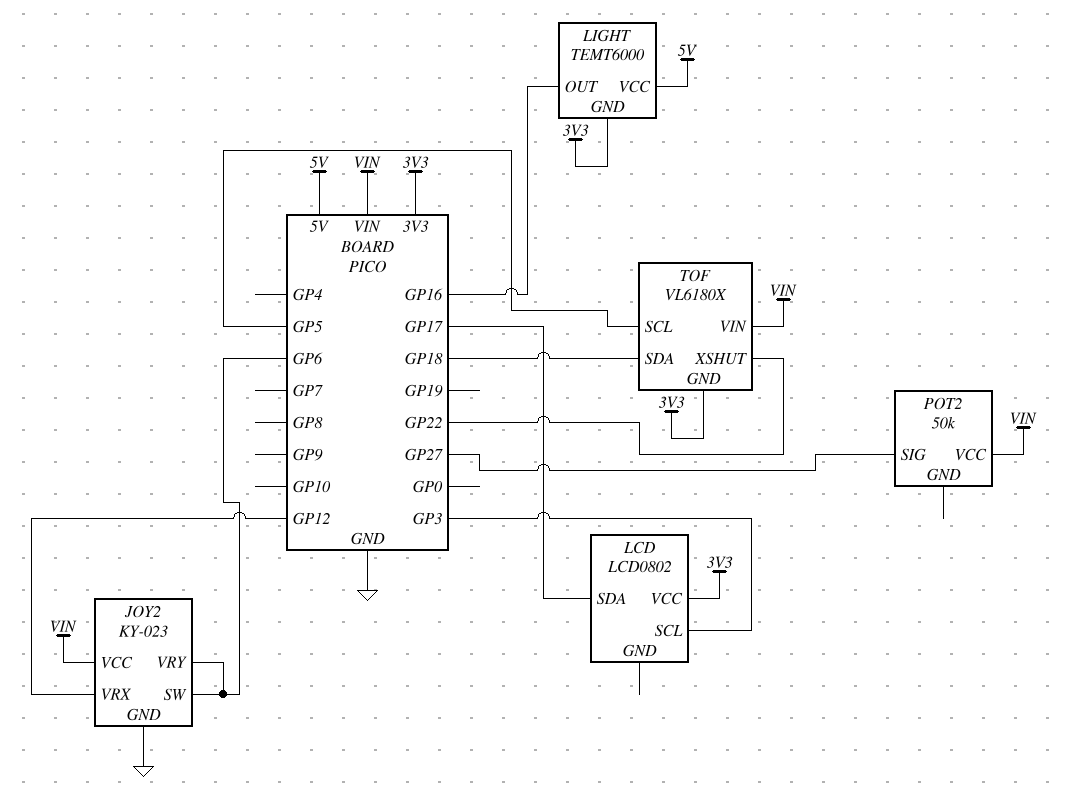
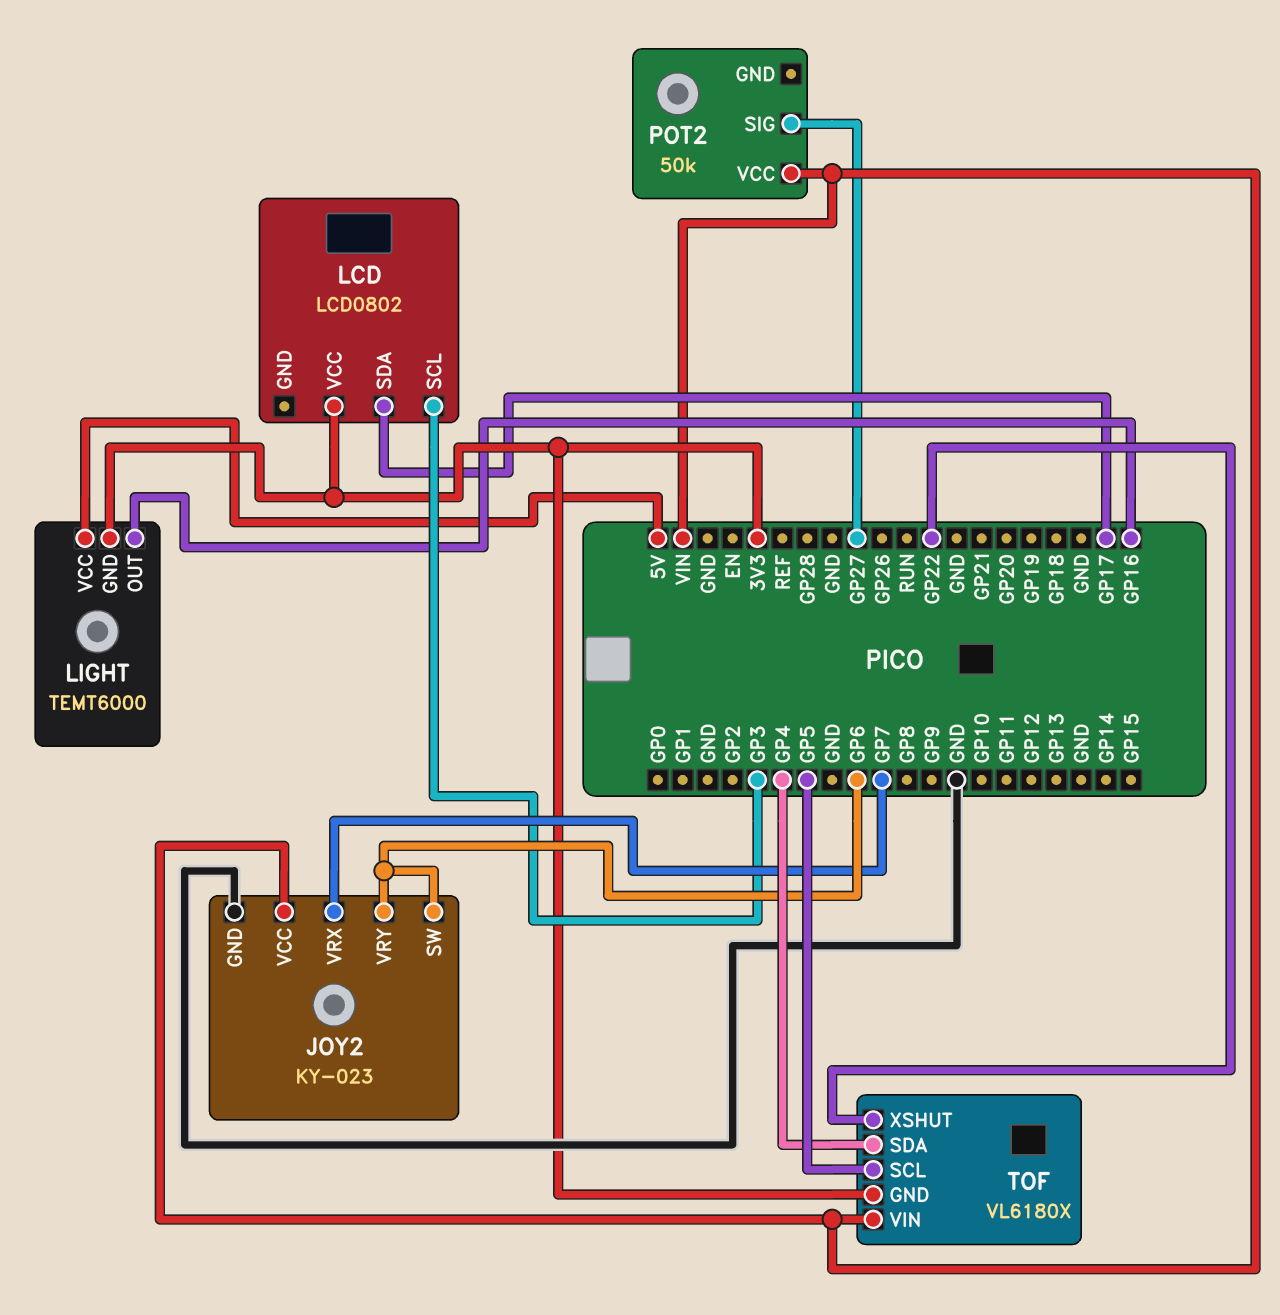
JOY2 pin VRX: GP12 -> GP7
TOF pin SDA: GP18 -> GP4

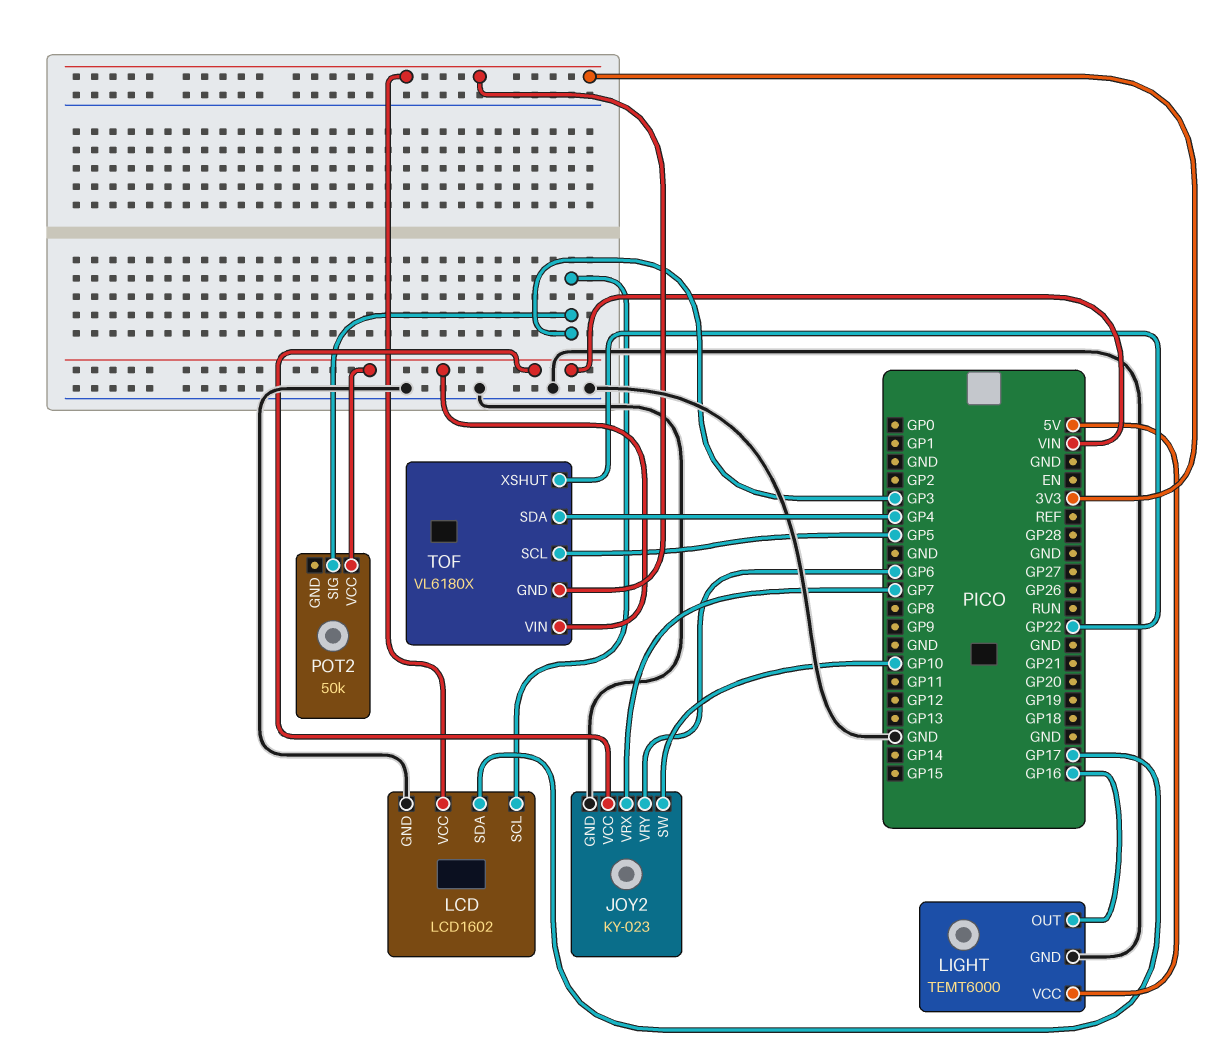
JOY2 pin SW: GP6 -> GP10
LCD: LCD0802 -> LCD1602
LCD pin GND: none -> GND
LIGHT pin GND: 3V3 -> GND
POT2 pin SIG: GP27 -> GP3

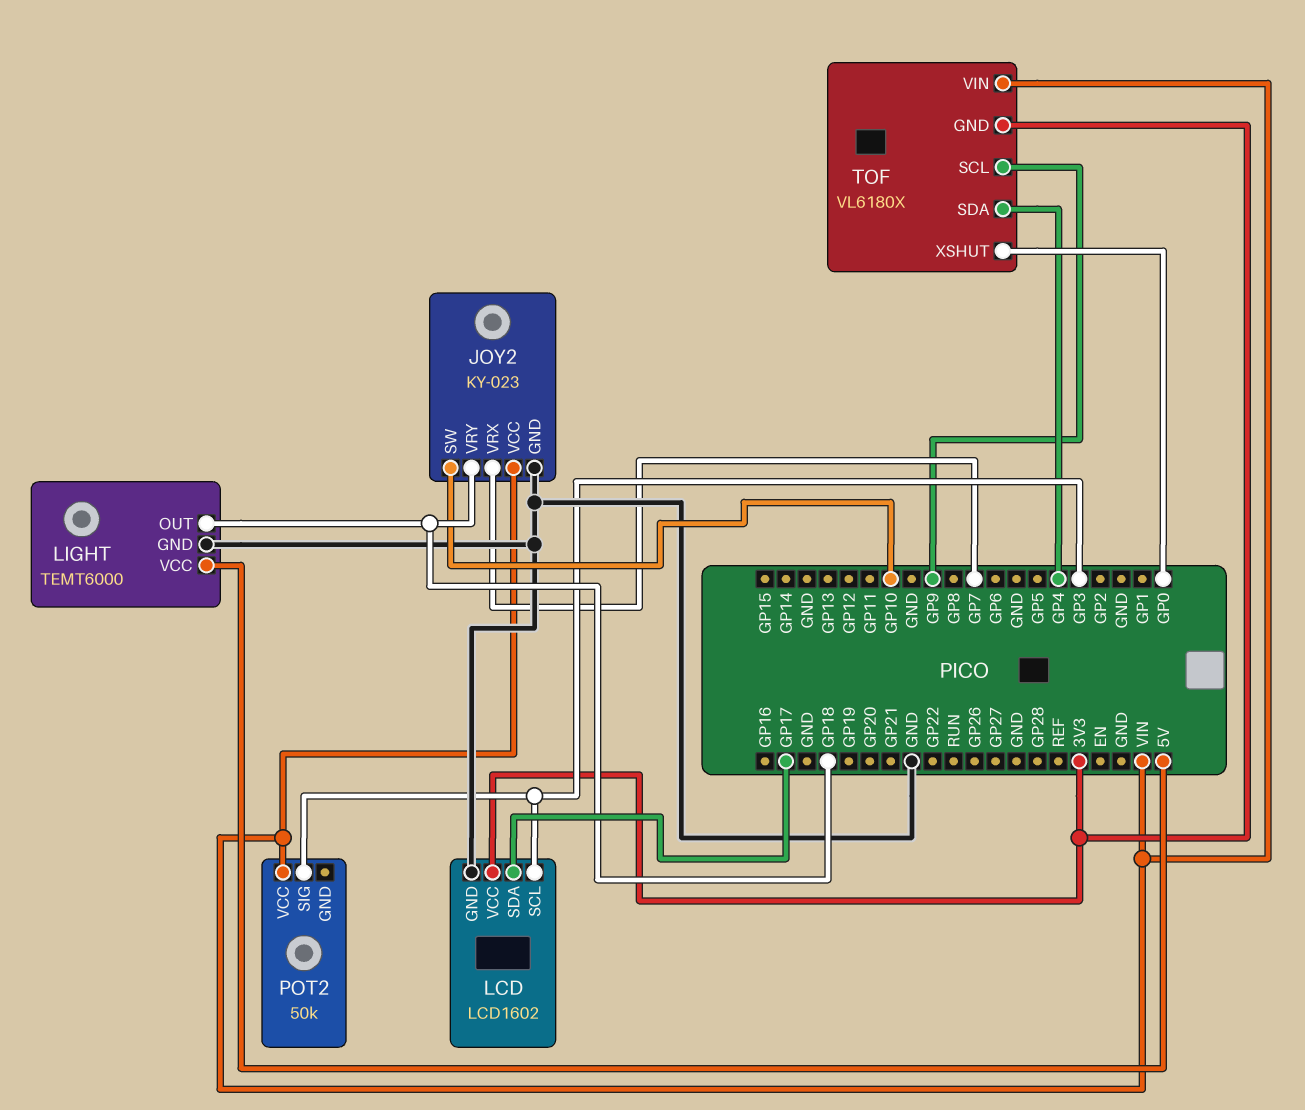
JOY2 pin VRY: GP6 -> GP18
LIGHT pin OUT: GP16 -> GP18
TOF pin SCL: GP5 -> GP9
TOF pin XSHUT: GP22 -> GP0

